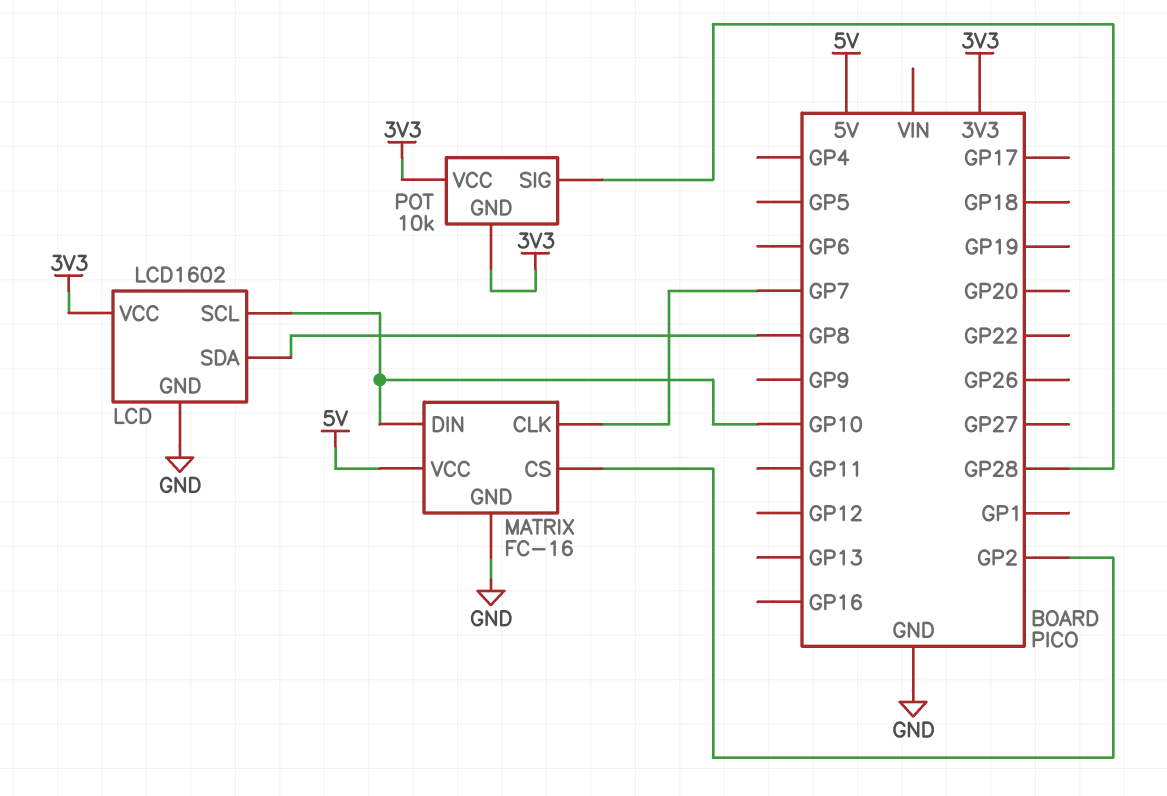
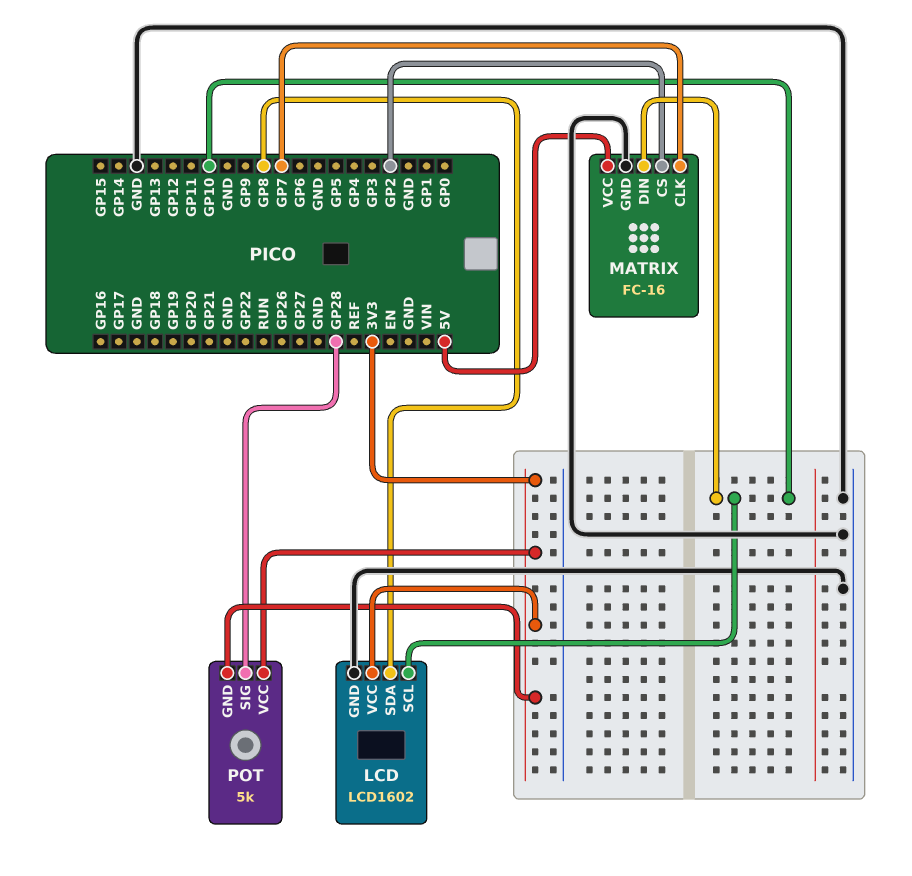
POT: 10k -> 5k

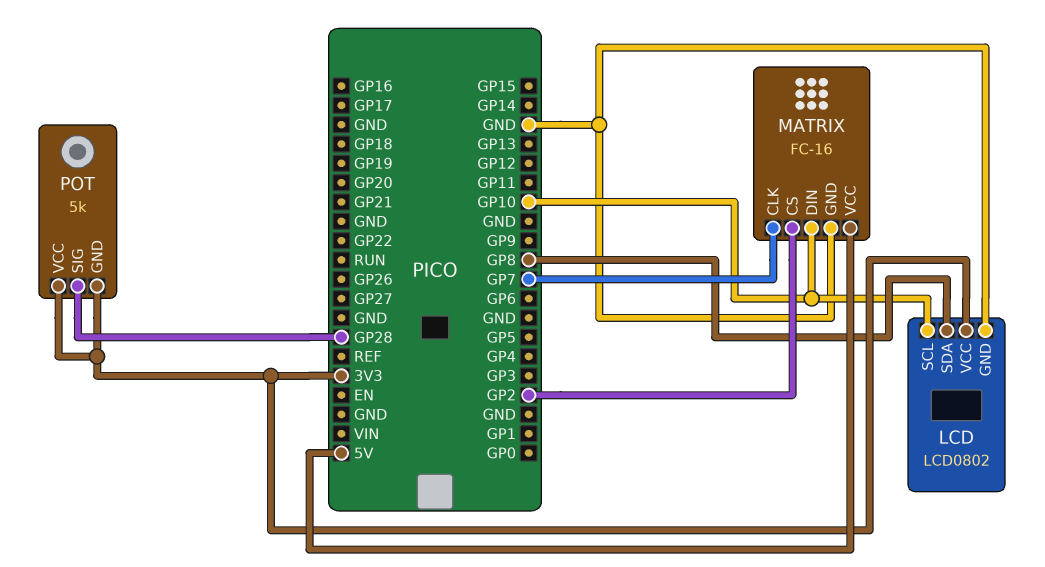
LCD: LCD1602 -> LCD0802

